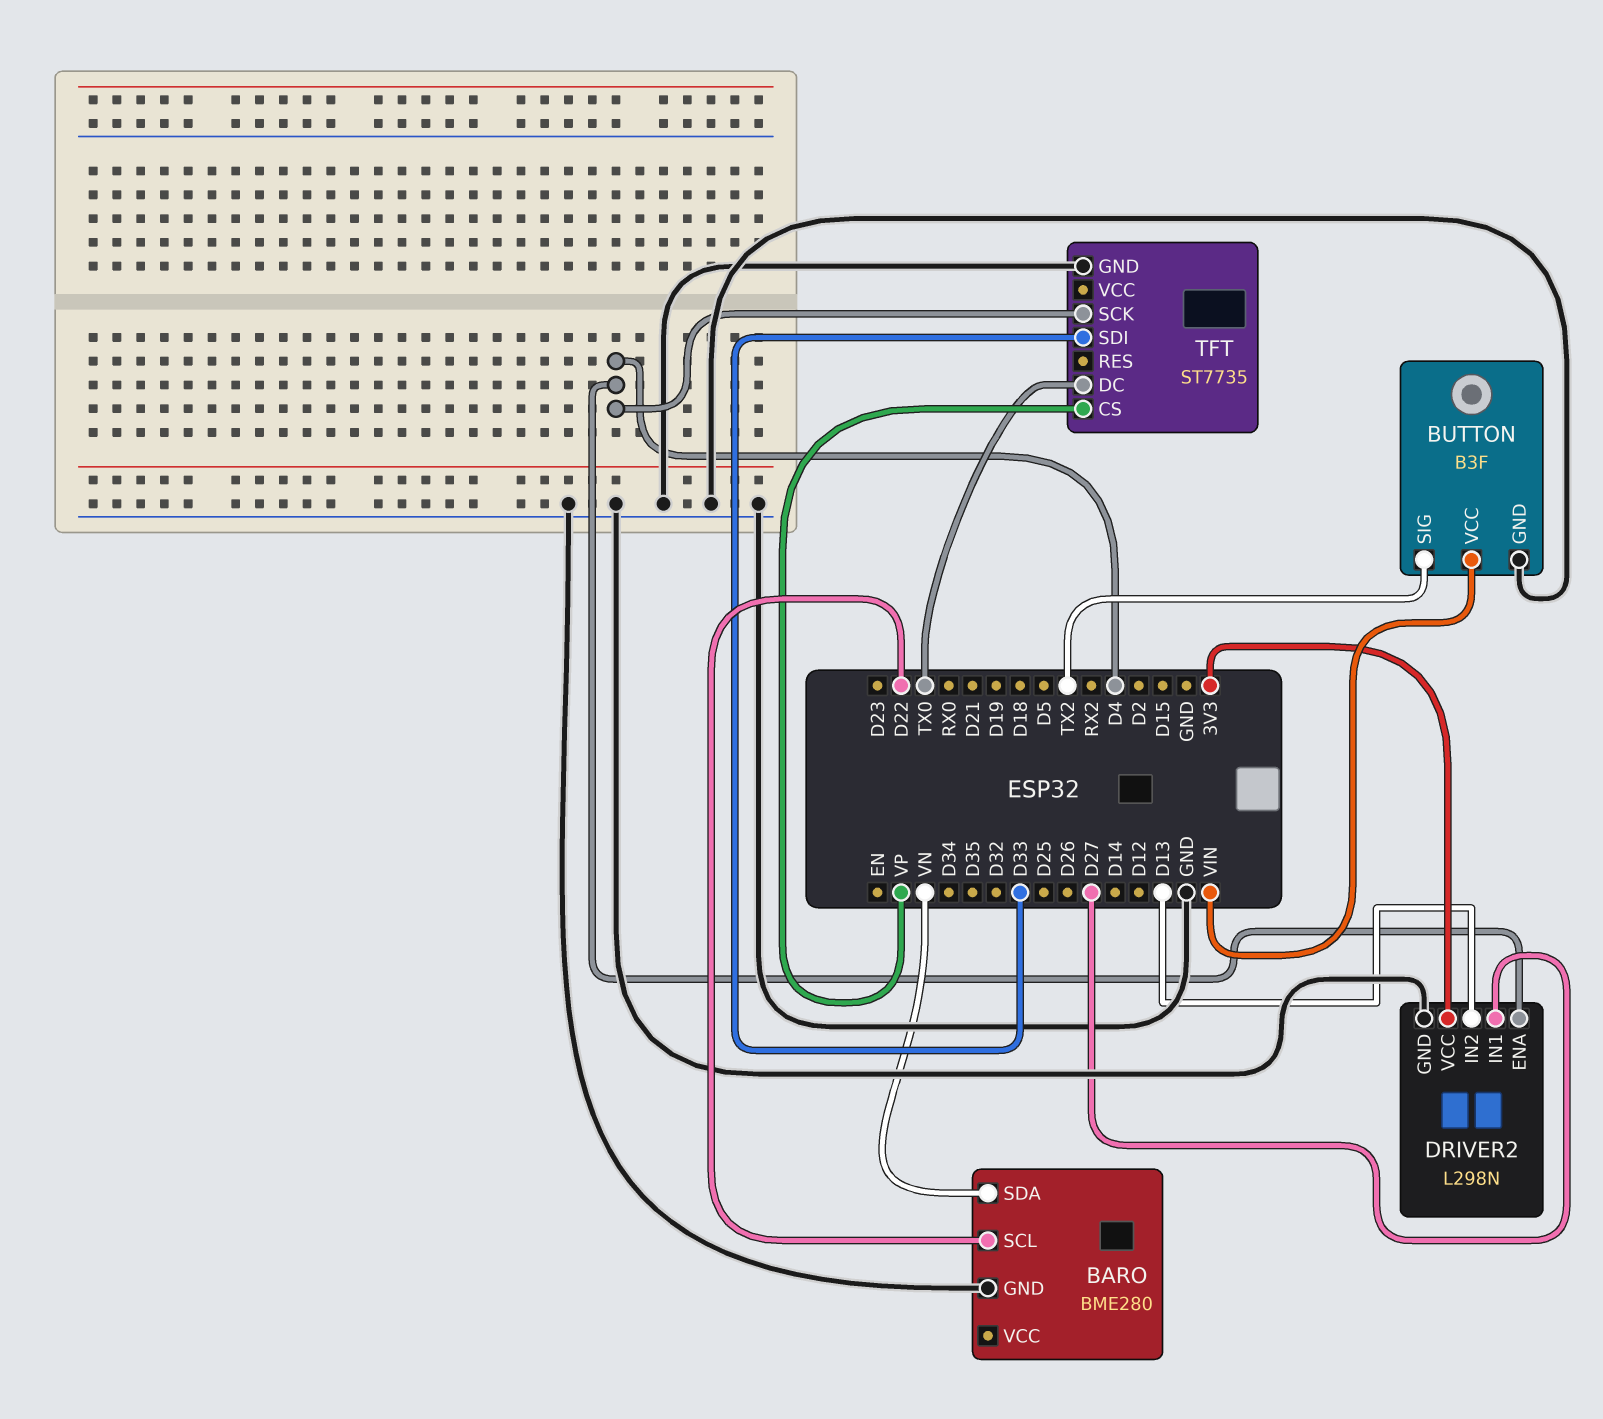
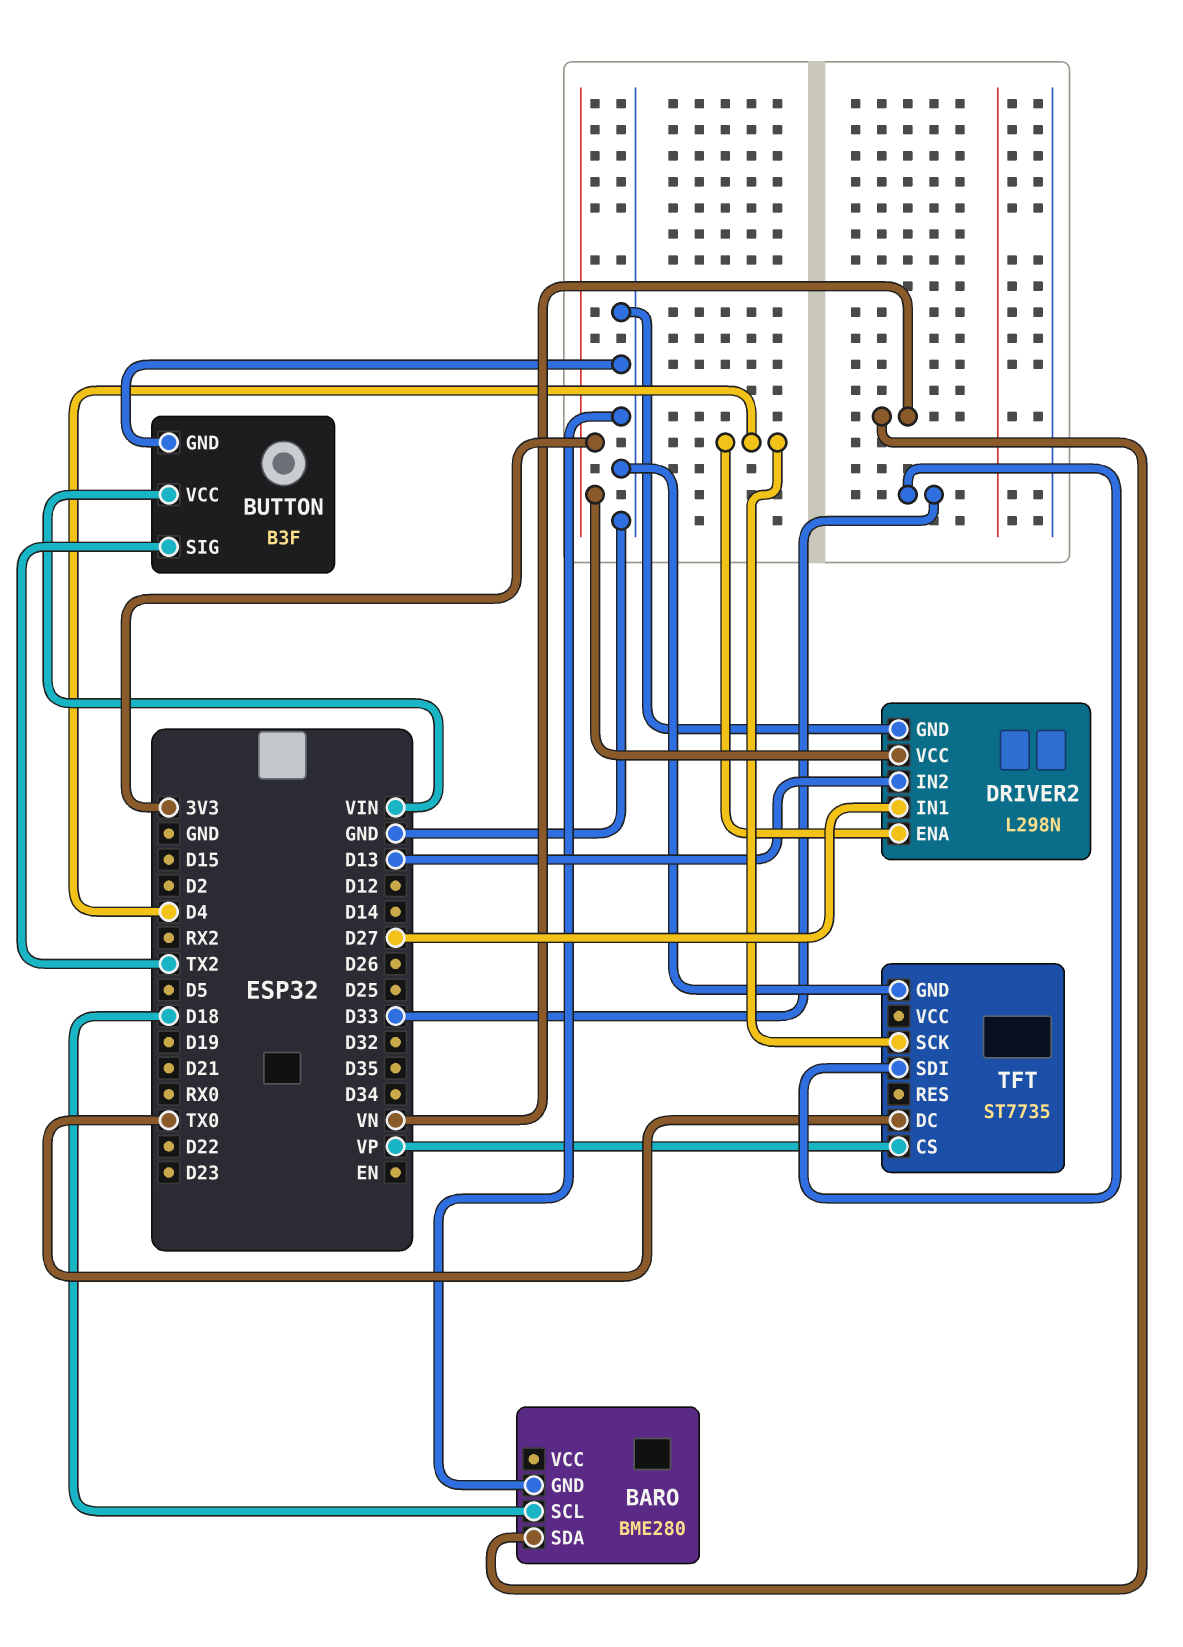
BARO pin SCL: D22 -> D18

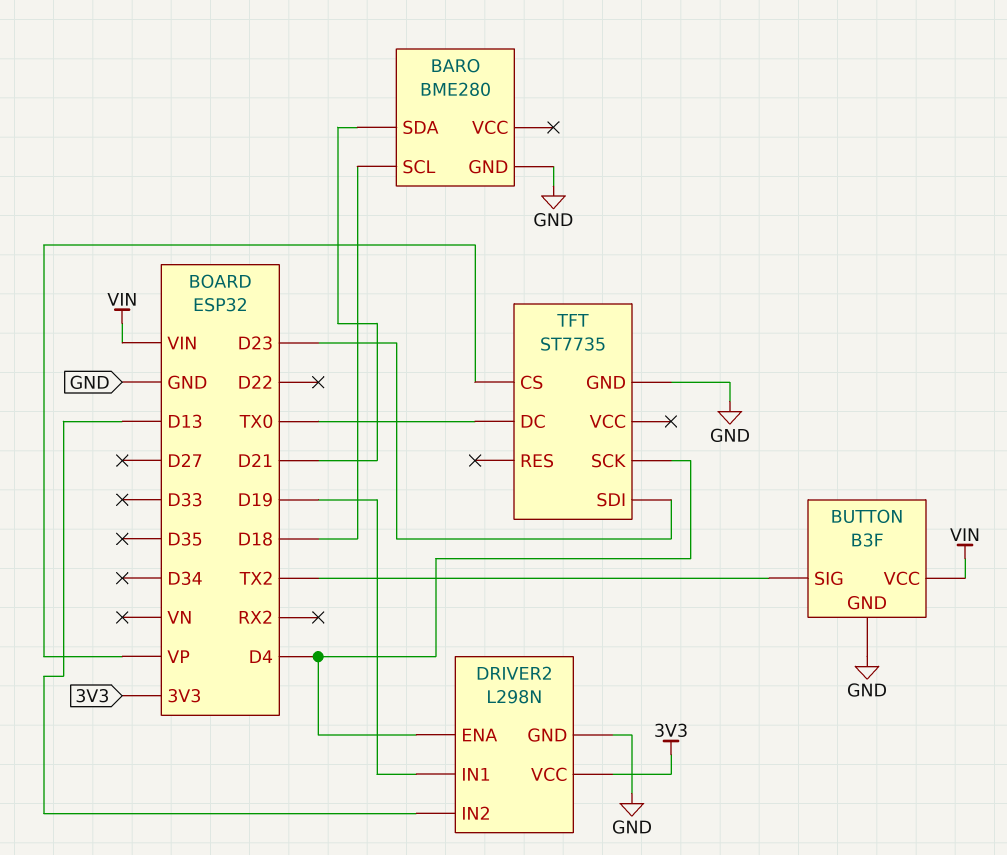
BARO pin SDA: VN -> D21
DRIVER2 pin IN1: D27 -> D19
TFT pin SDI: D33 -> D23

